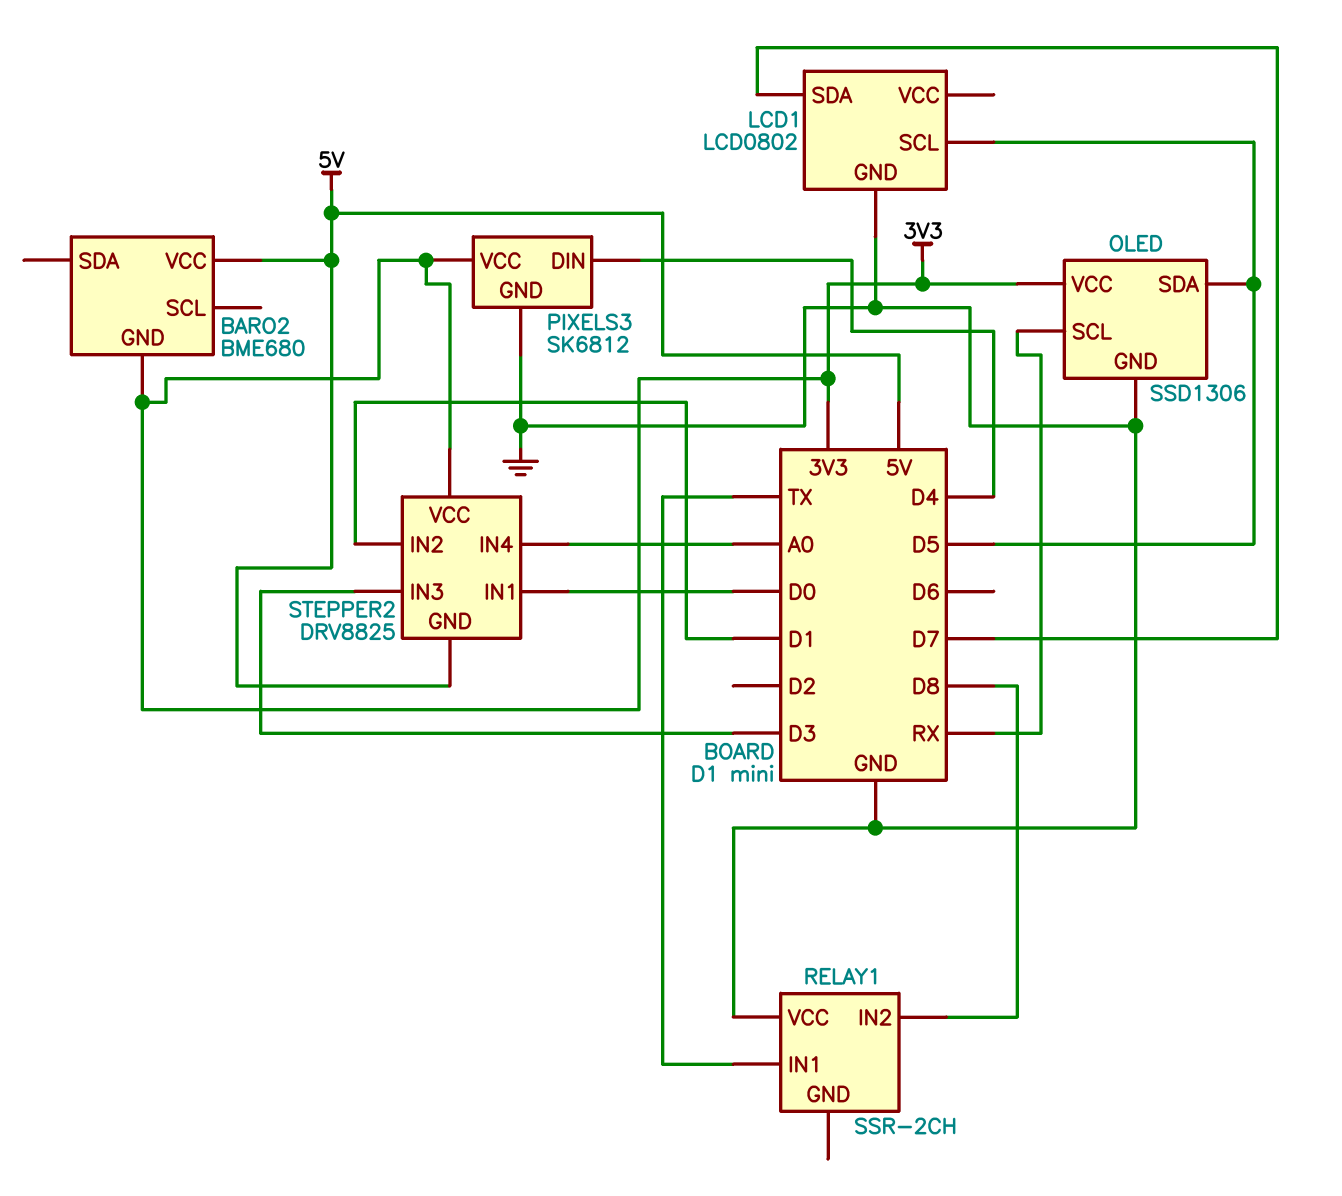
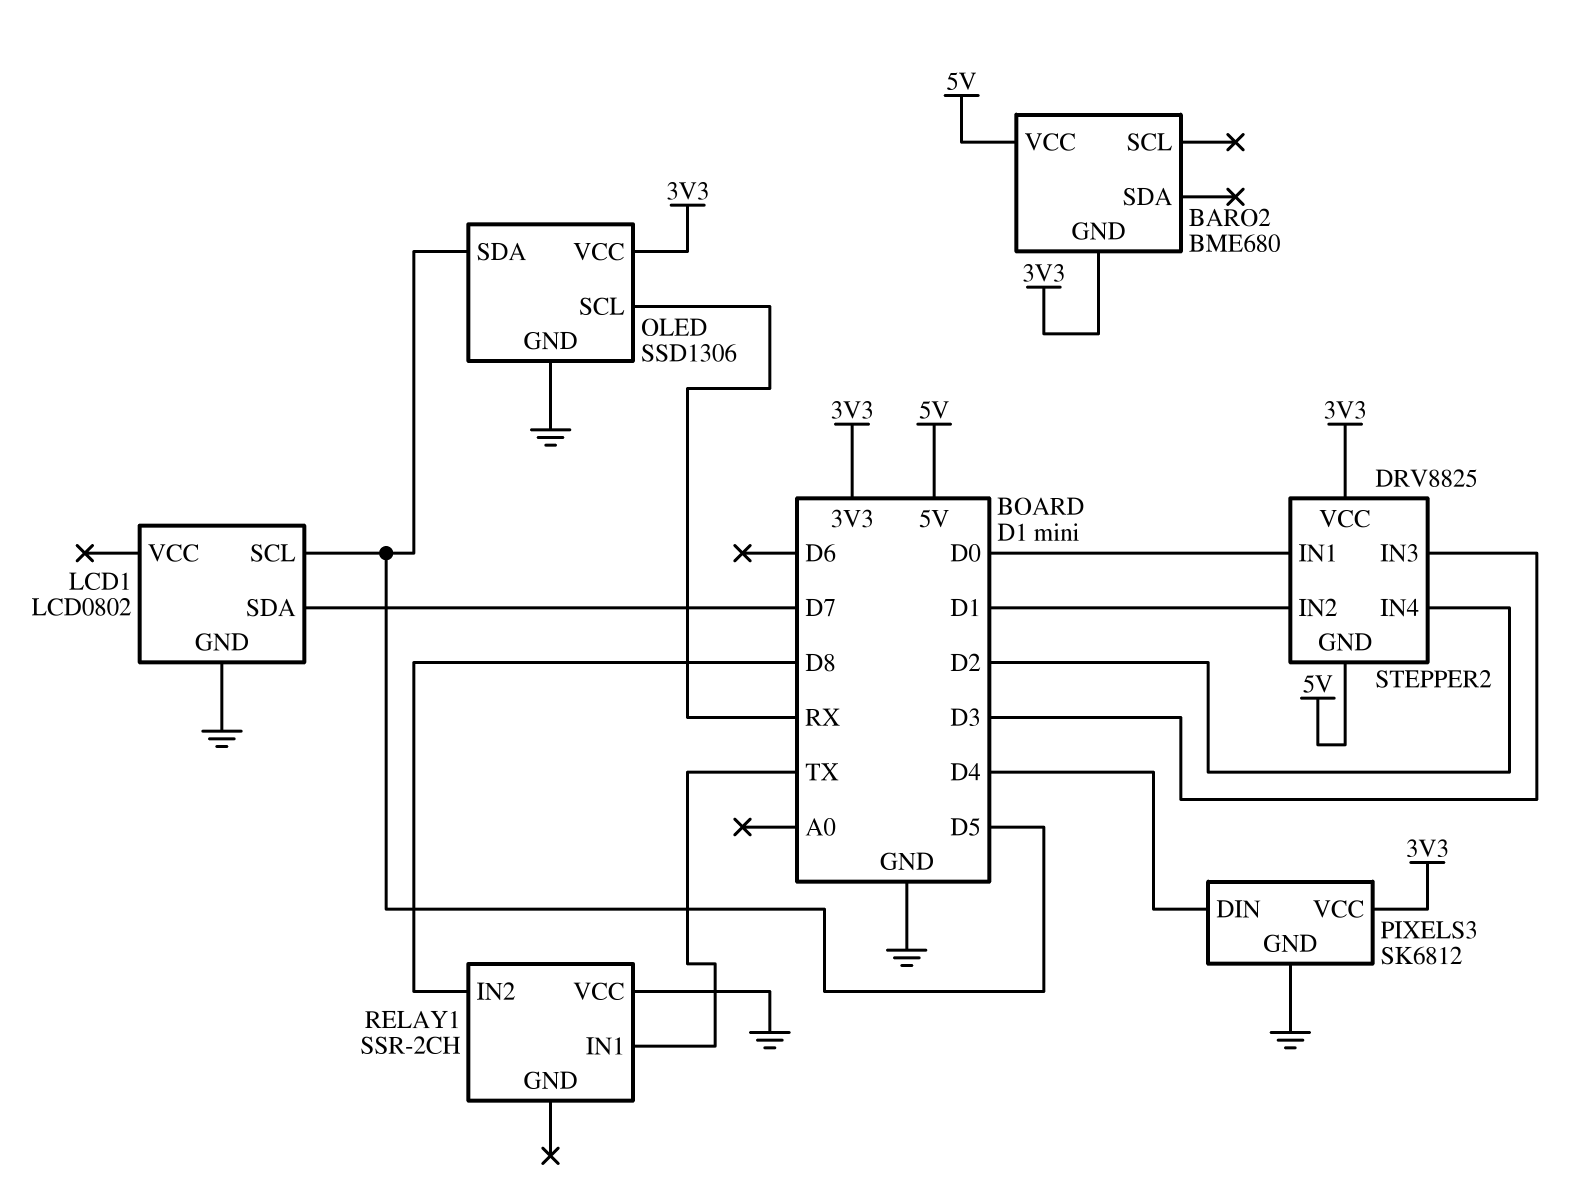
STEPPER2 pin IN4: A0 -> D2

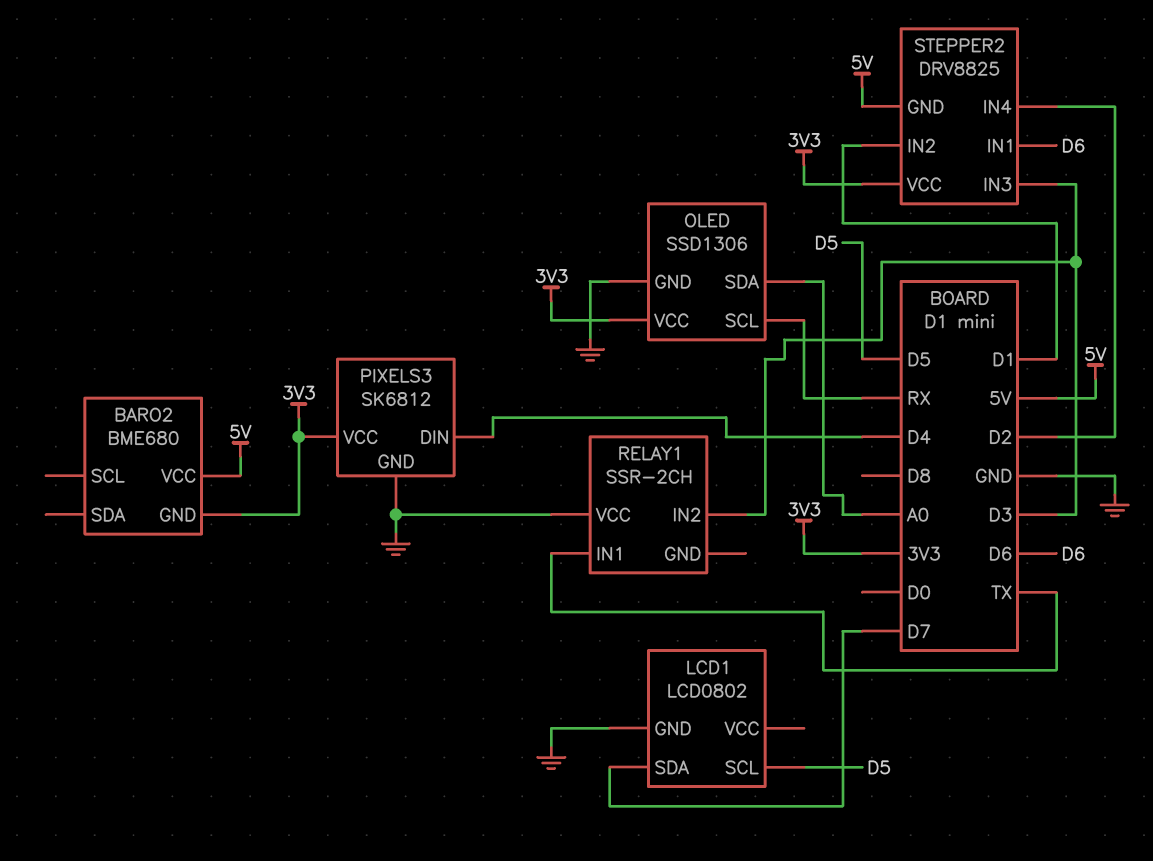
OLED pin SDA: D5 -> A0
RELAY1 pin IN2: D8 -> D3
STEPPER2 pin IN1: D0 -> D6

